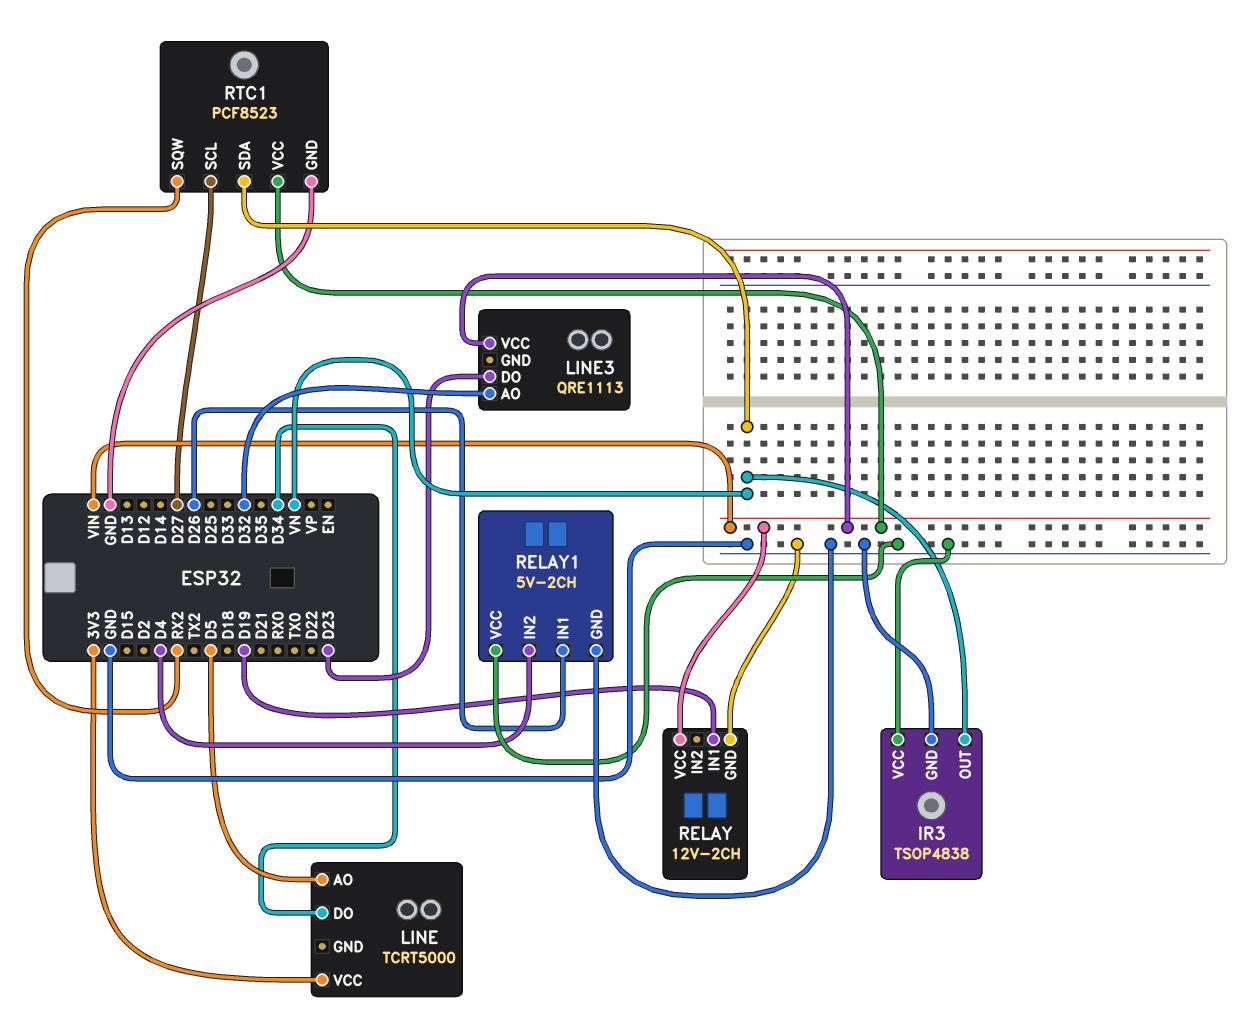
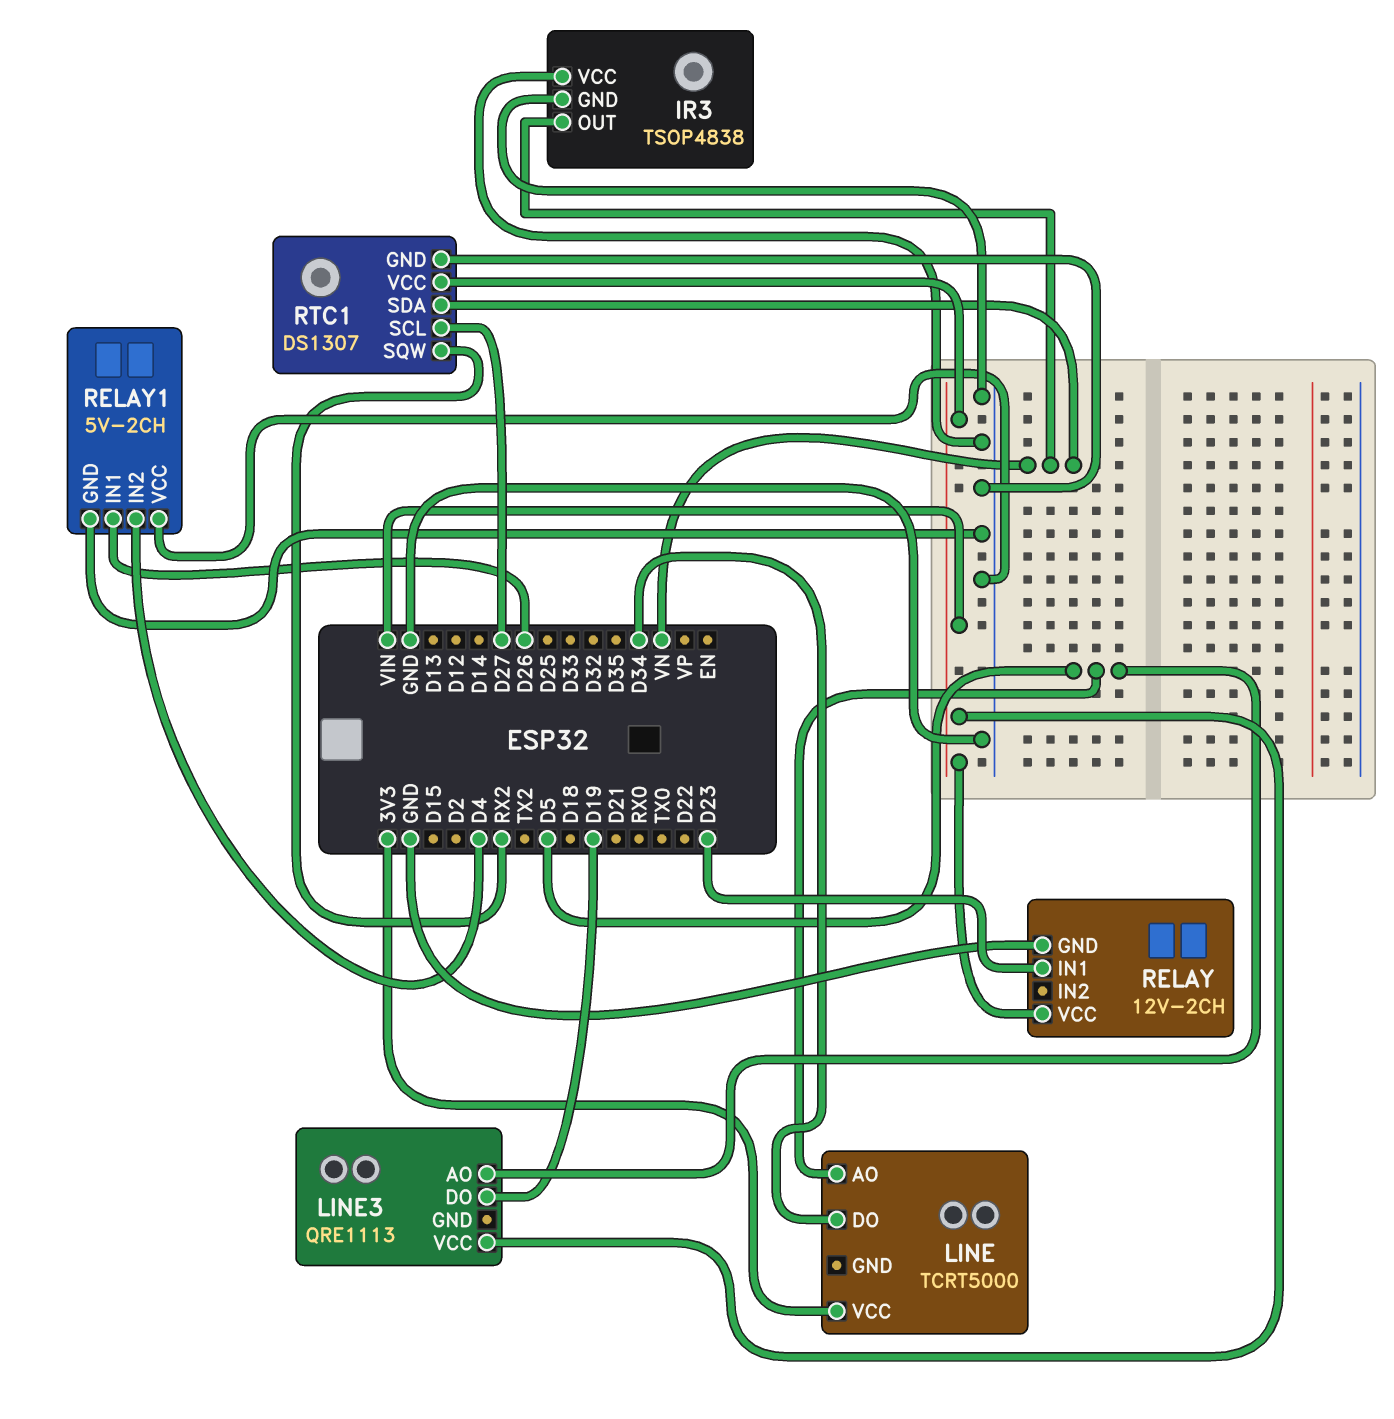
LINE3 pin AO: D32 -> D5
LINE3 pin DO: D23 -> D19
RELAY pin IN1: D19 -> D23
RTC1: PCF8523 -> DS1307

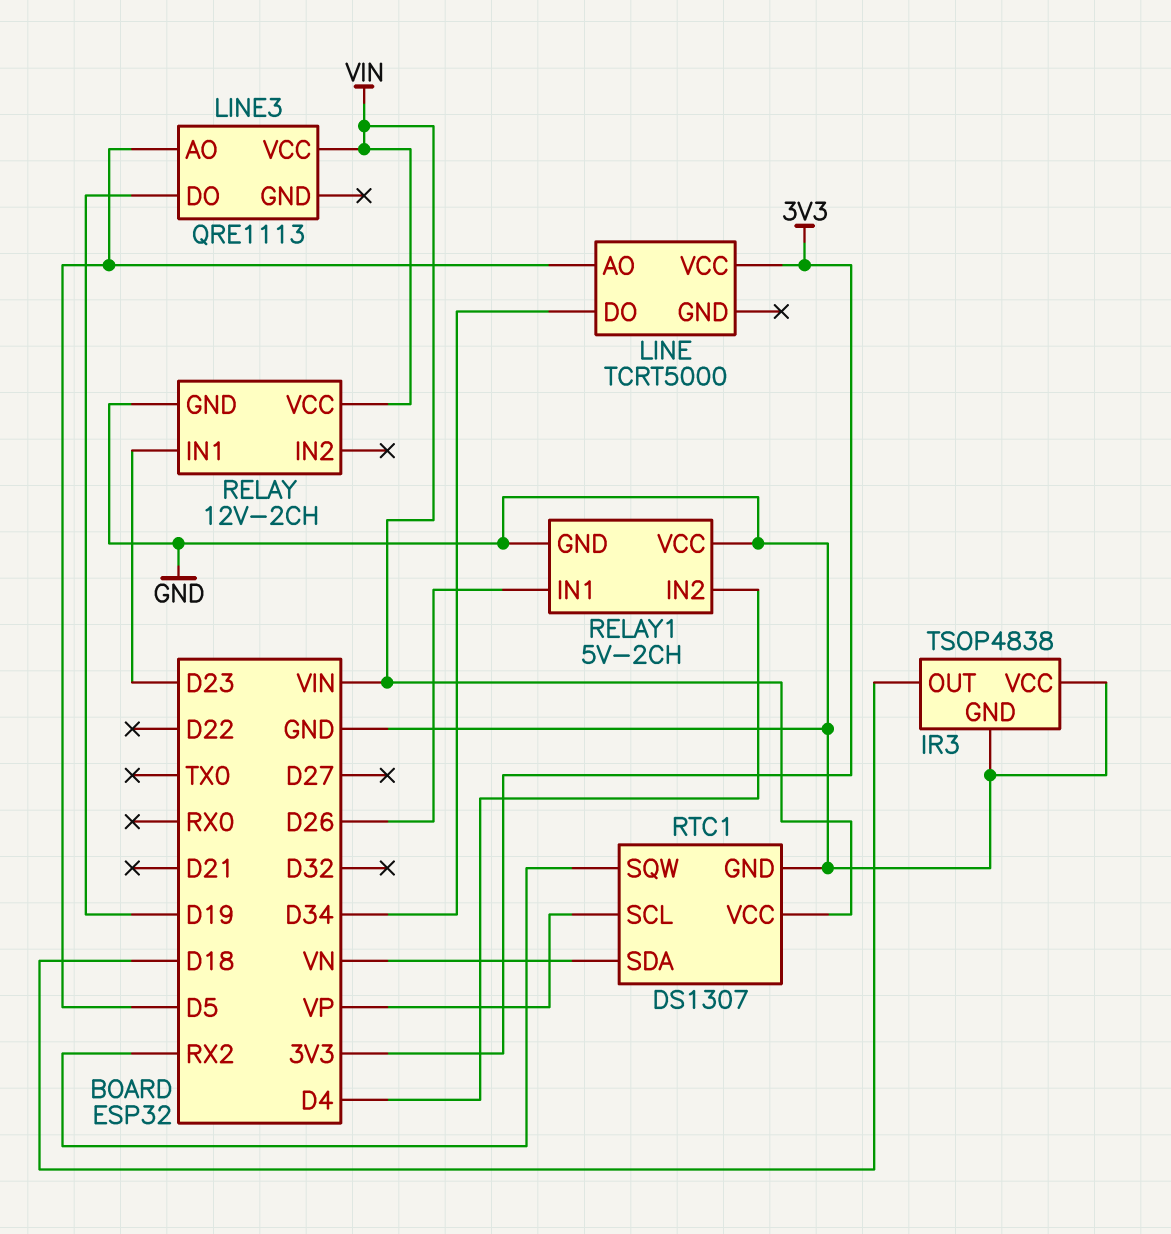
IR3 pin OUT: VN -> D18
RTC1 pin SCL: D27 -> VP

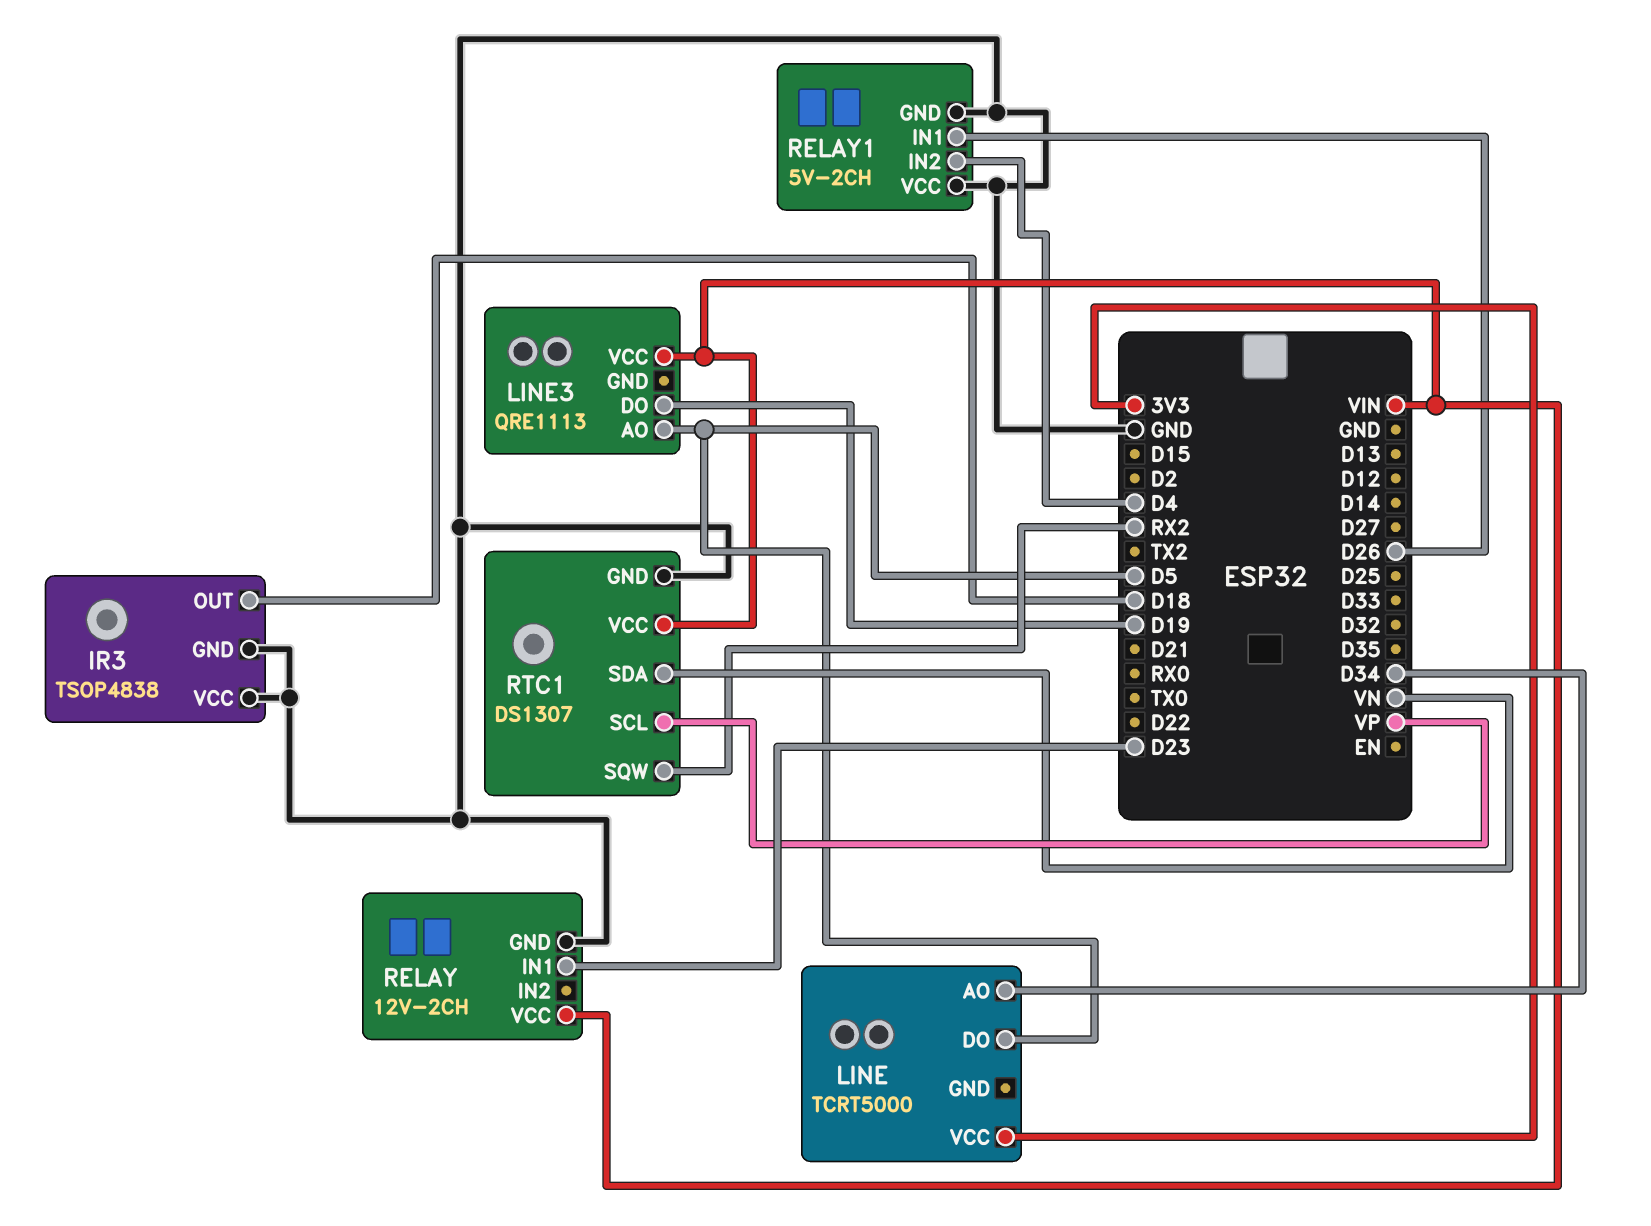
LINE pin AO: D5 -> D34
LINE pin DO: D34 -> D5

